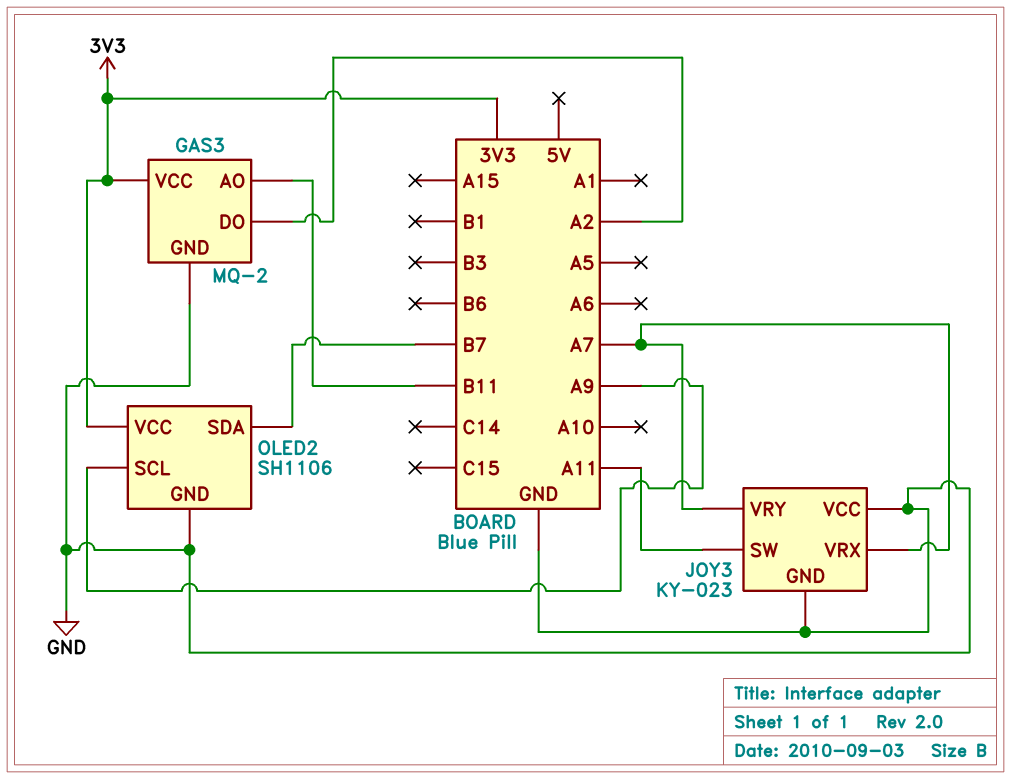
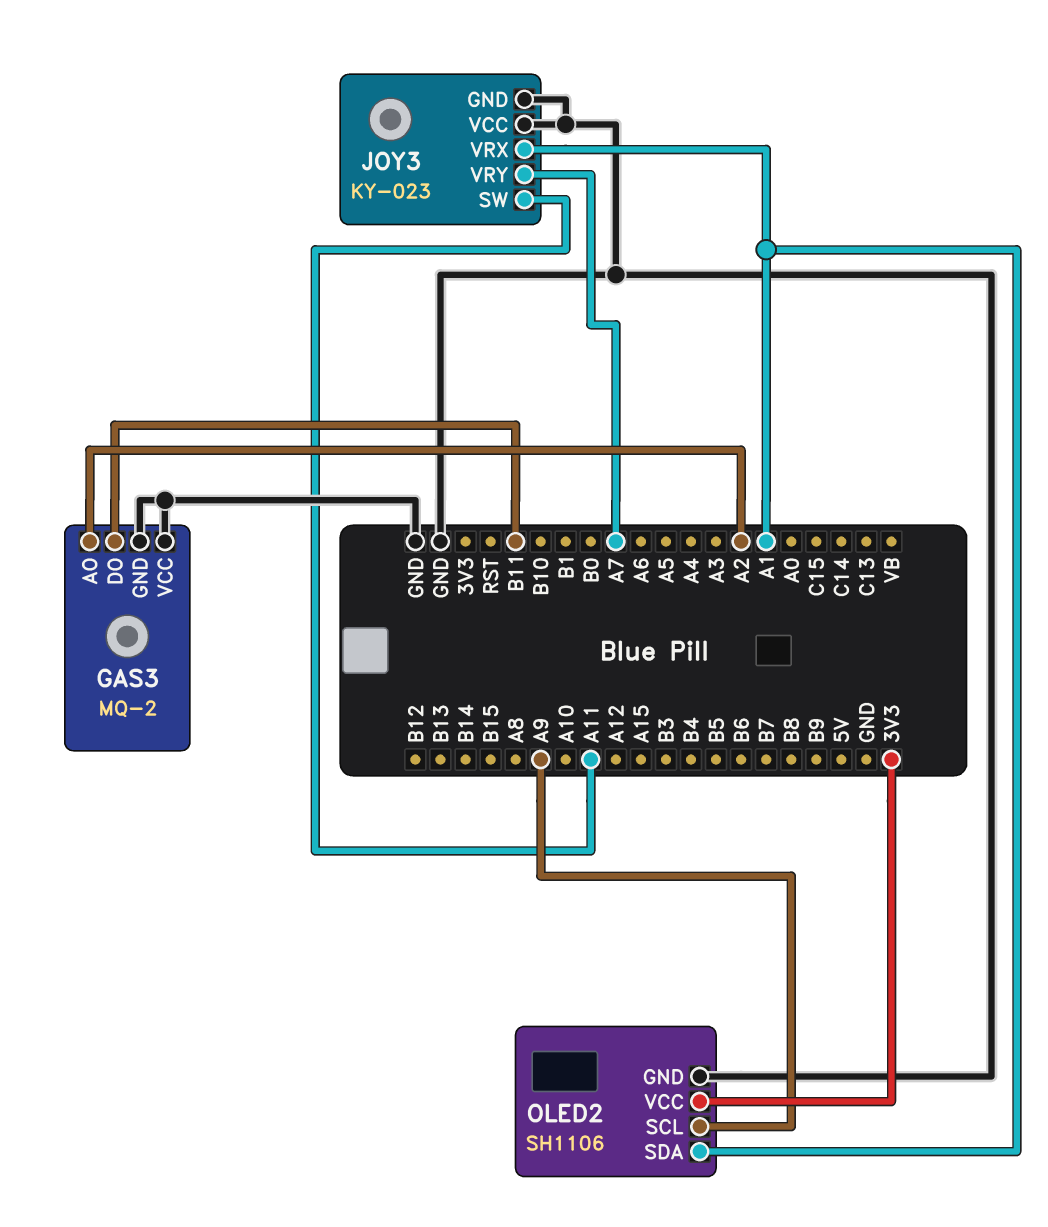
GAS3 pin AO: B11 -> A2
GAS3 pin DO: A2 -> B11
GAS3 pin VCC: 3V3 -> GND
JOY3 pin VRX: A7 -> A1
OLED2 pin SDA: B7 -> A1

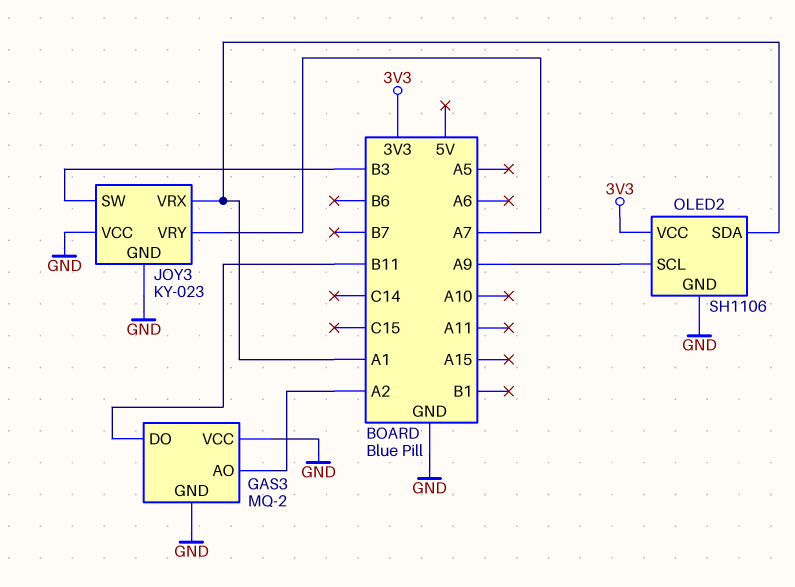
JOY3 pin SW: A11 -> B3

